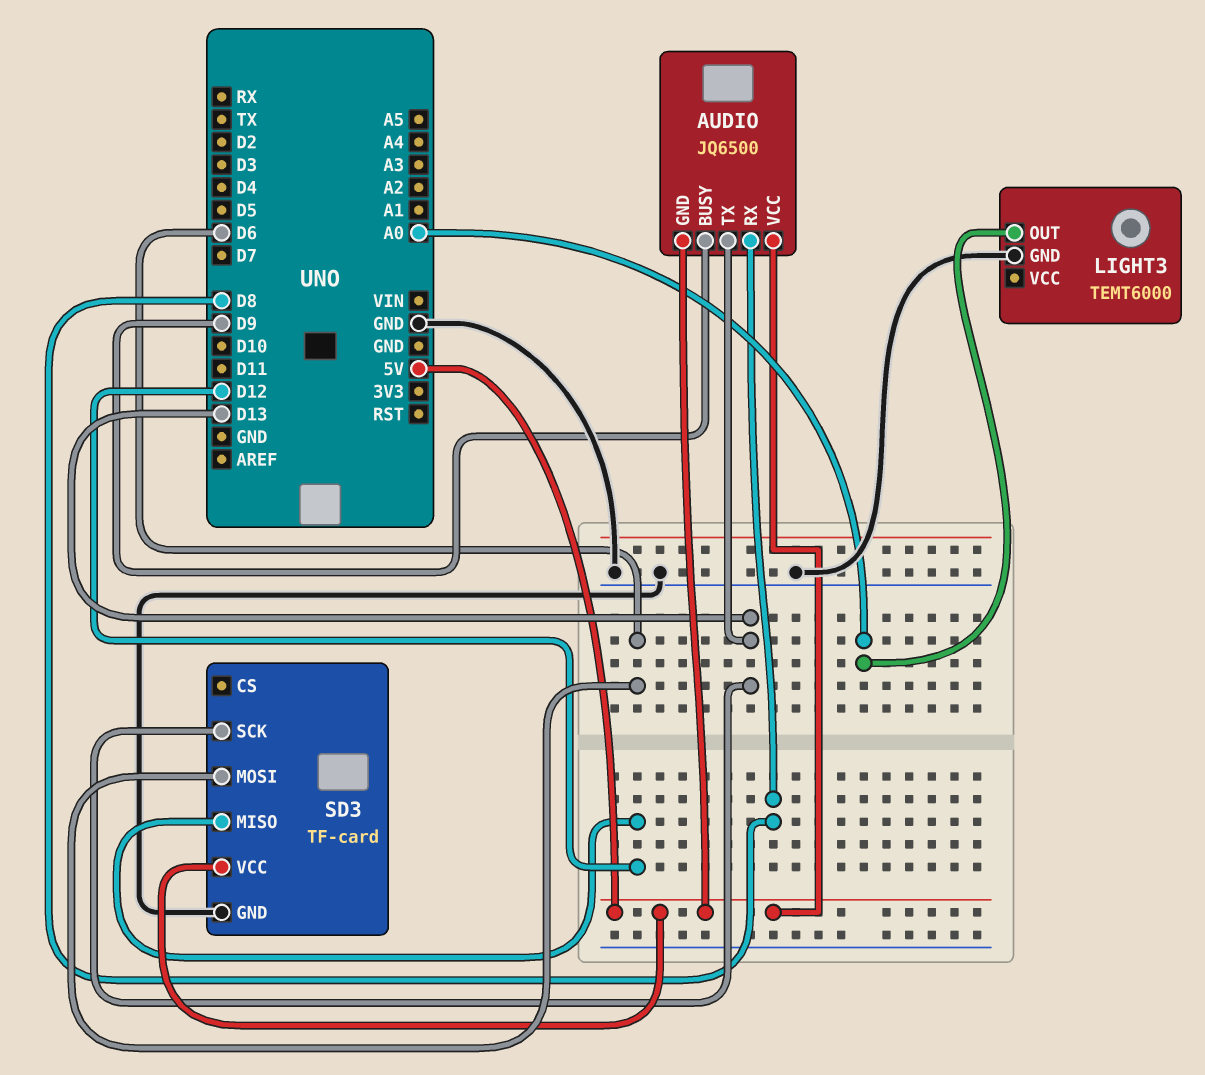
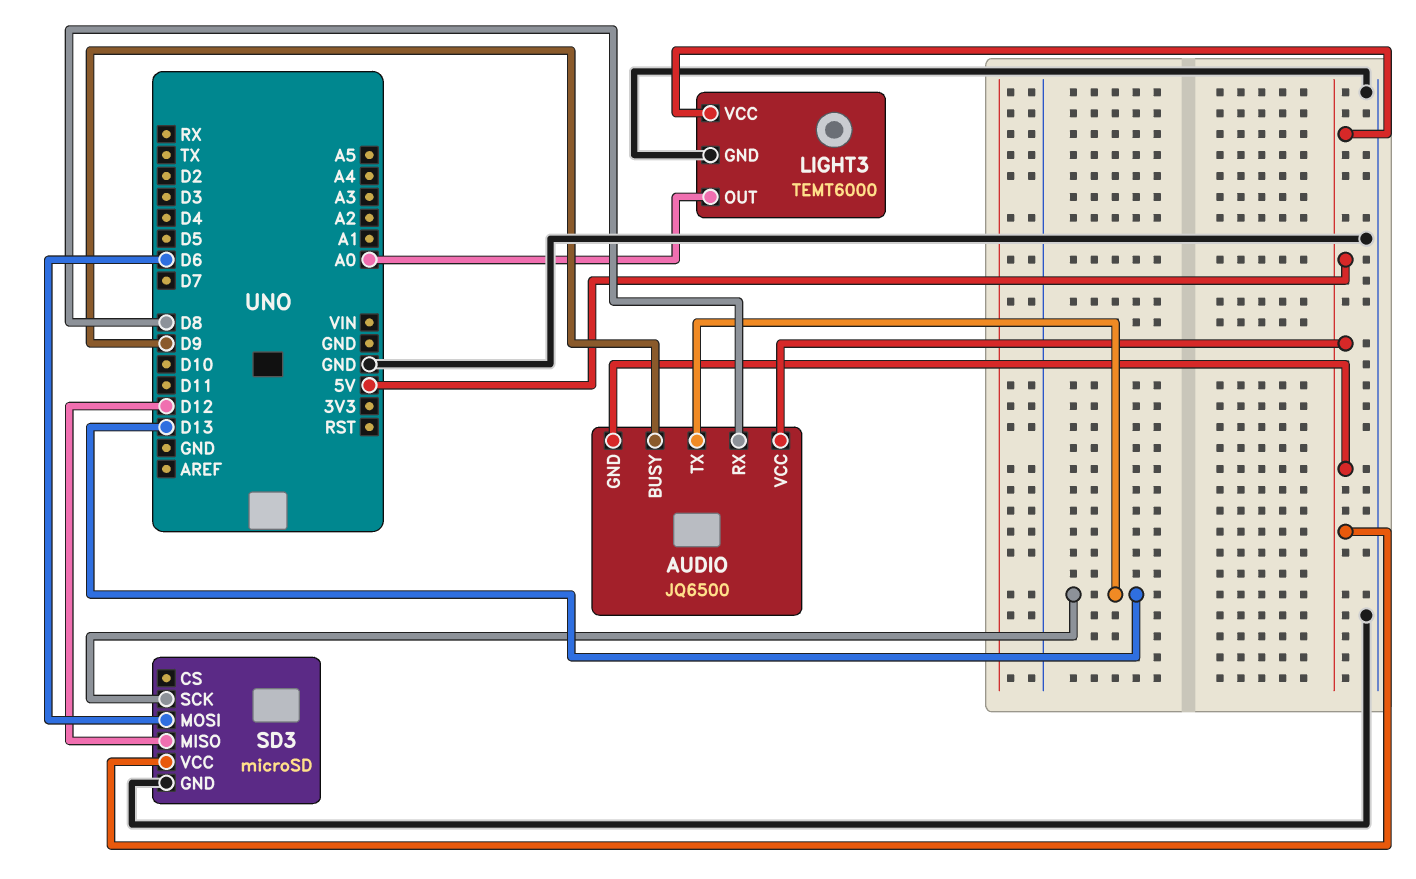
LIGHT3 pin VCC: none -> 5V
SD3: TF-card -> microSD

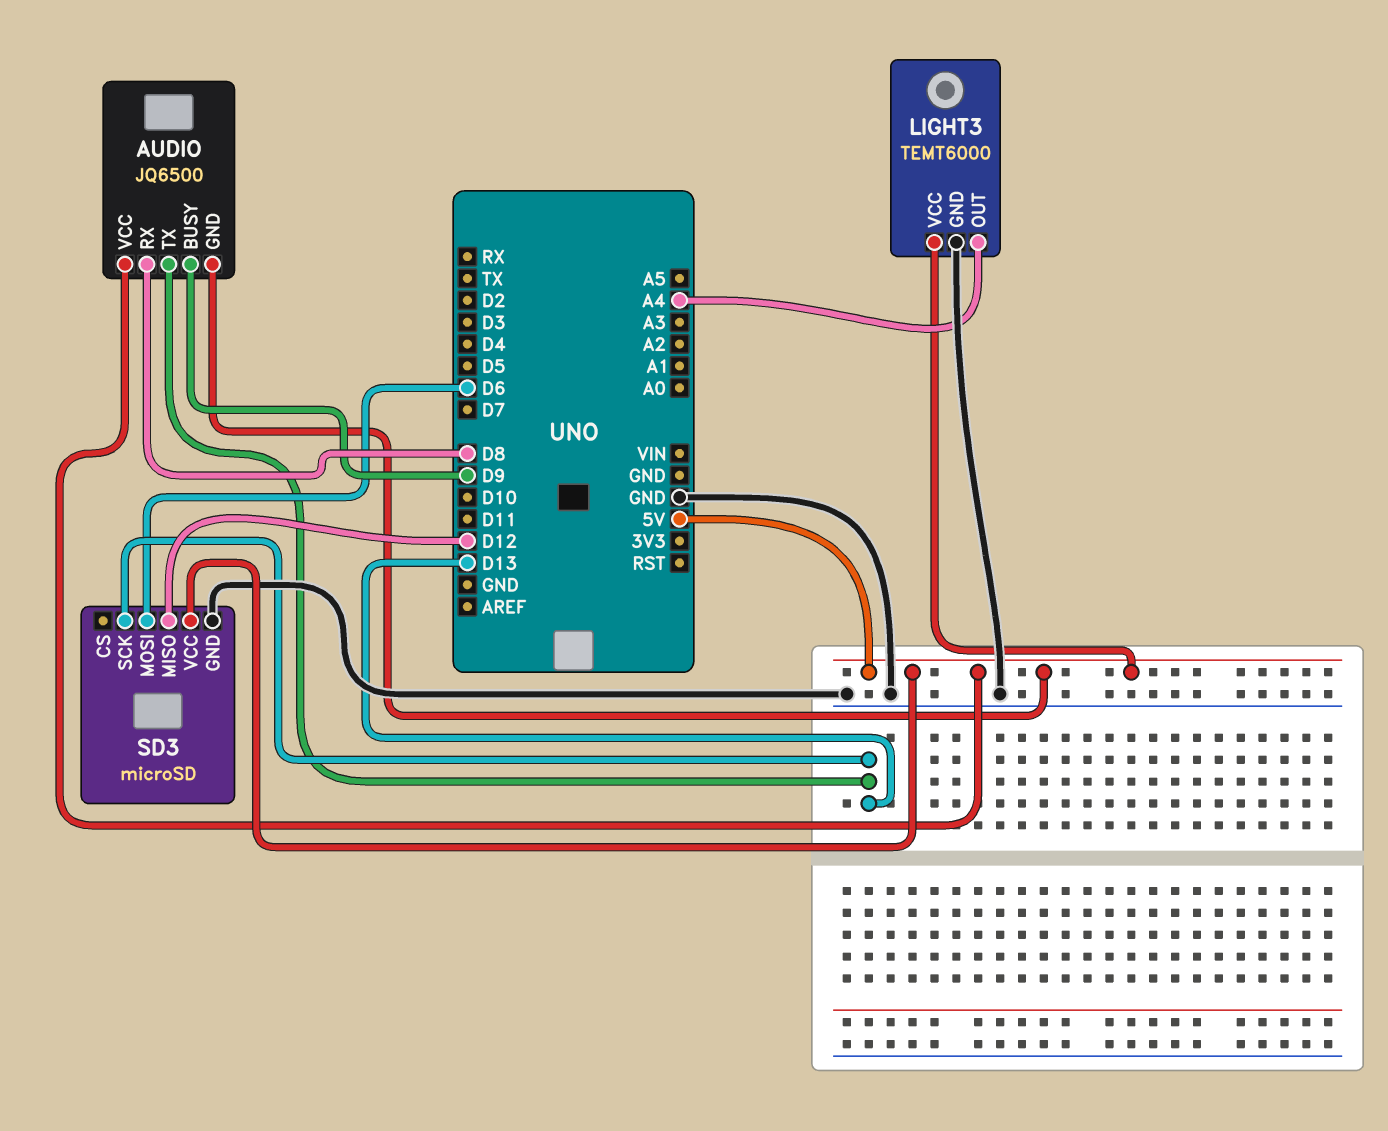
LIGHT3 pin OUT: A0 -> A4

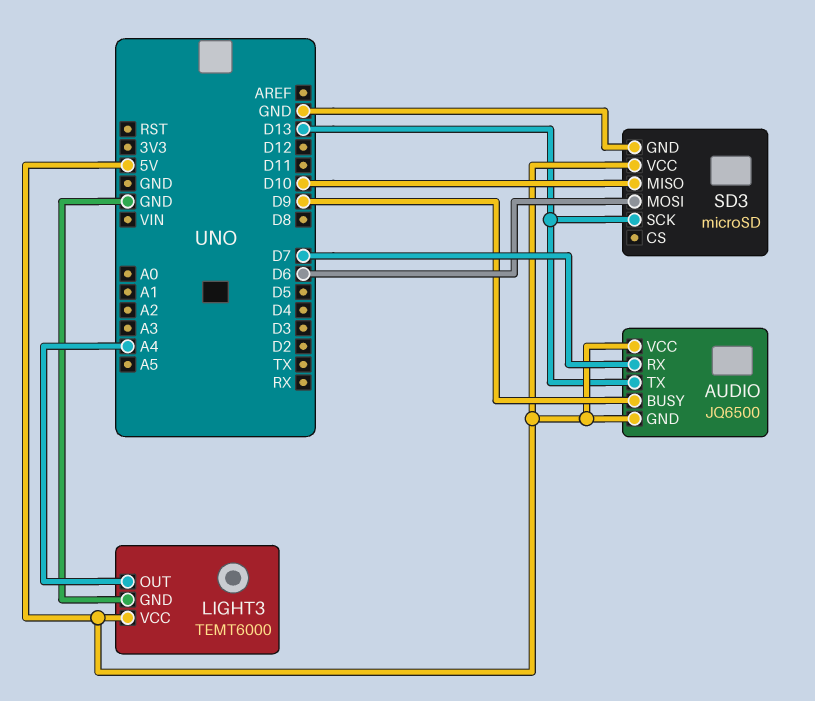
AUDIO pin RX: D8 -> D7
SD3 pin MISO: D12 -> D10

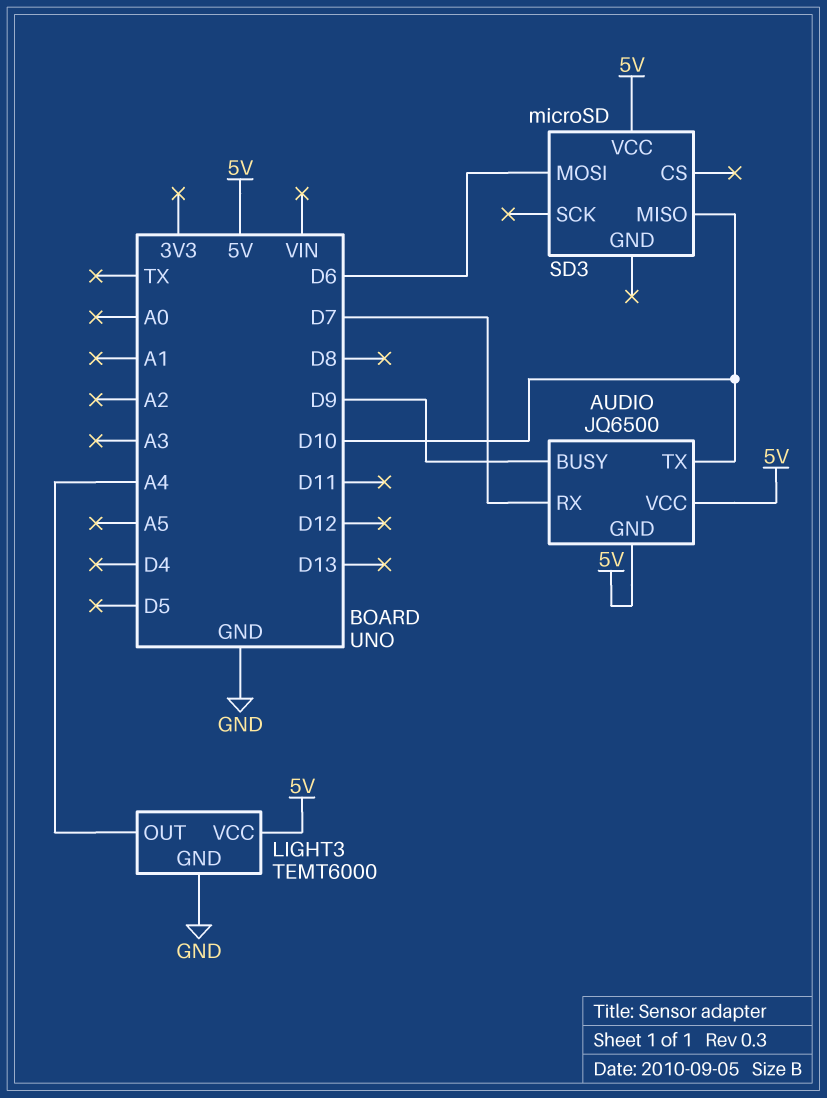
AUDIO pin TX: D13 -> D10
SD3 pin GND: GND -> none
SD3 pin SCK: D13 -> none

